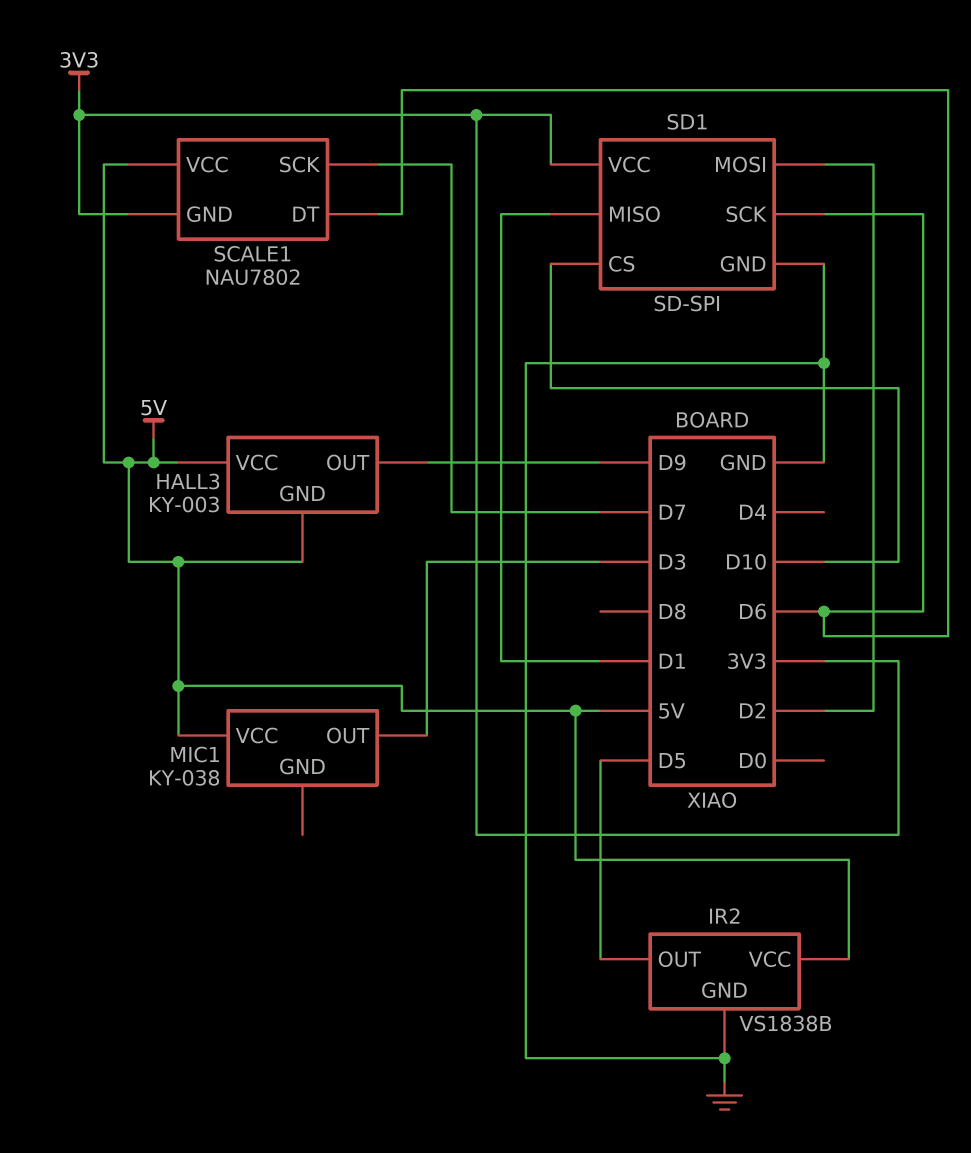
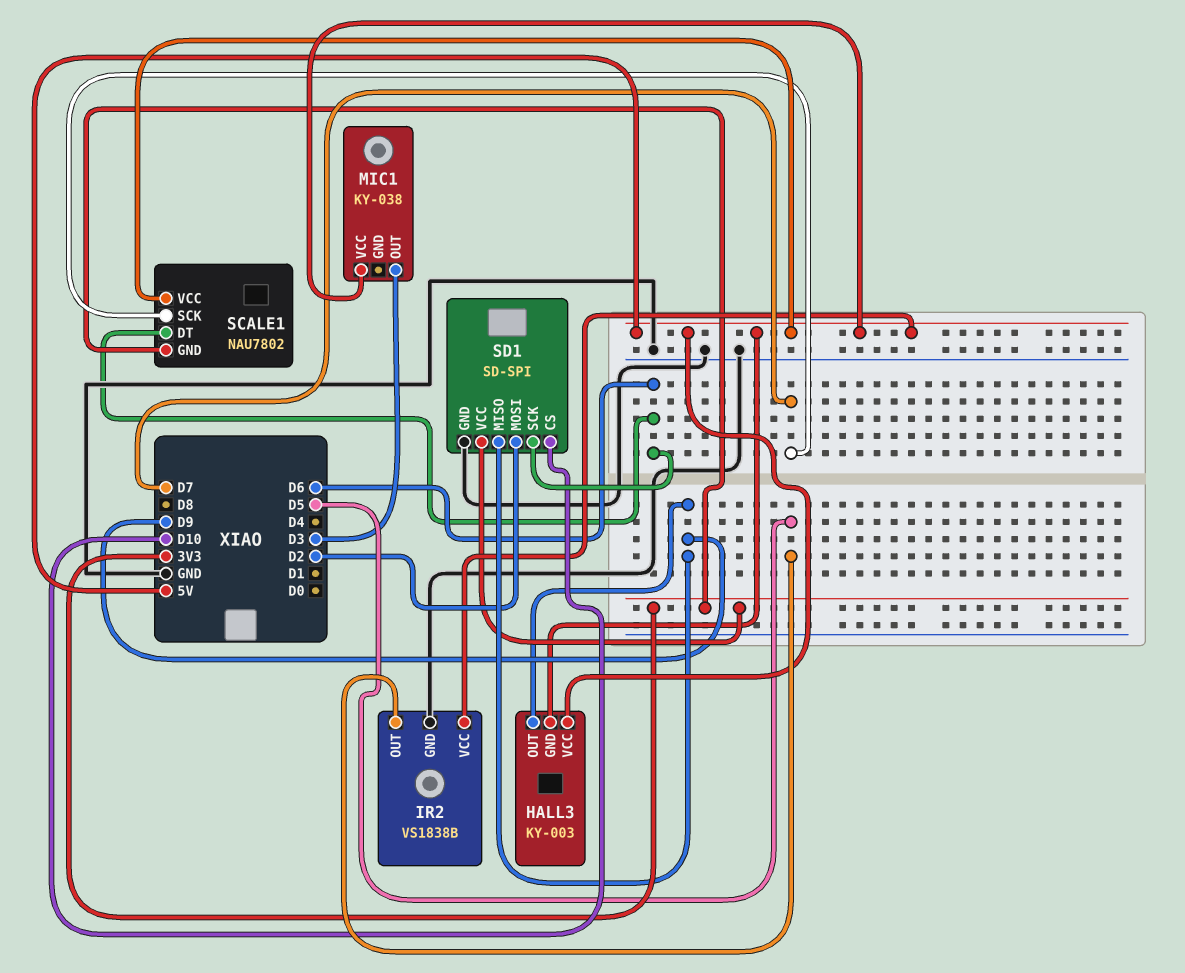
SD1 pin MISO: D1 -> D9

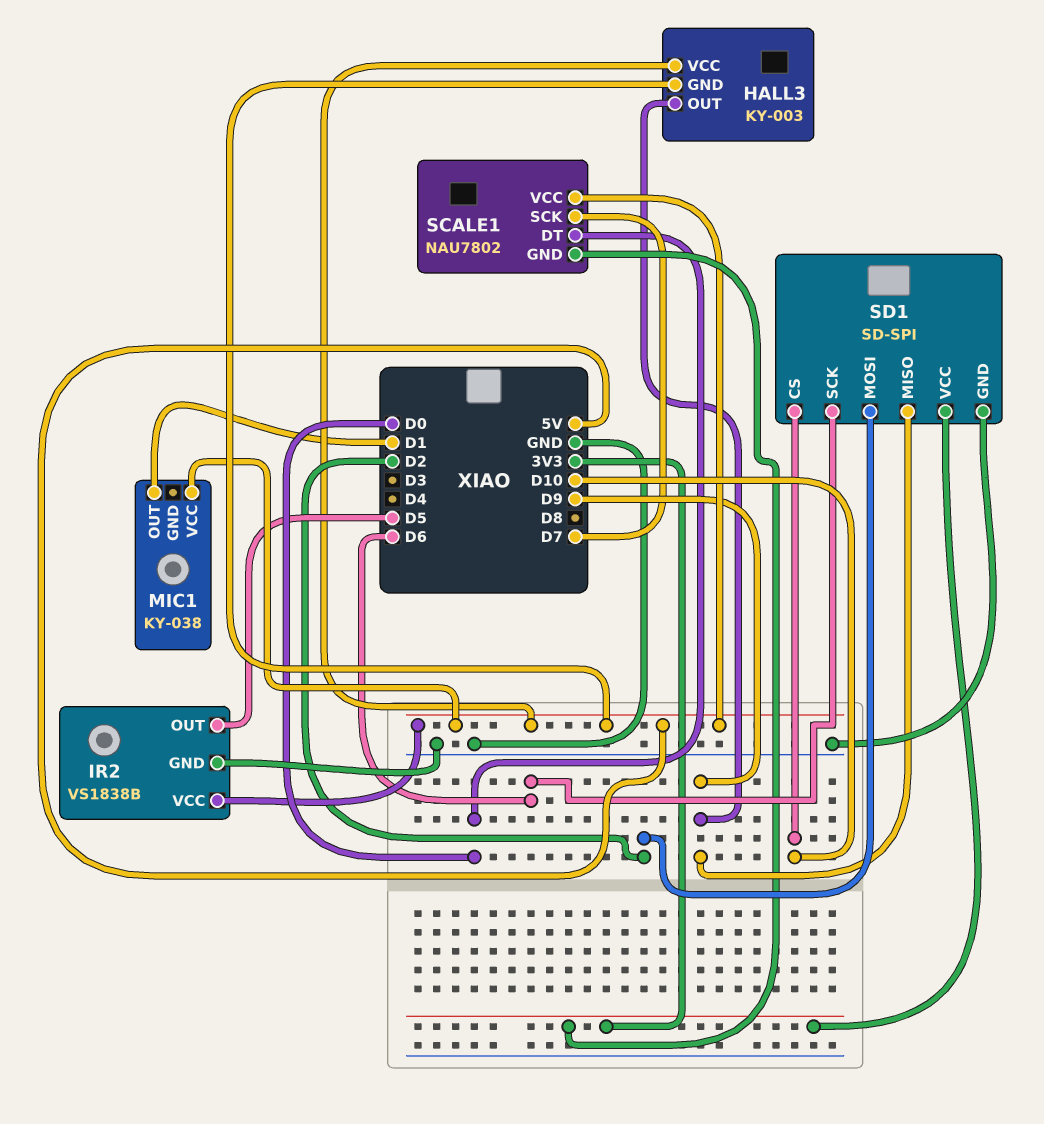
MIC1 pin OUT: D3 -> D1
SCALE1 pin DT: D6 -> D0

